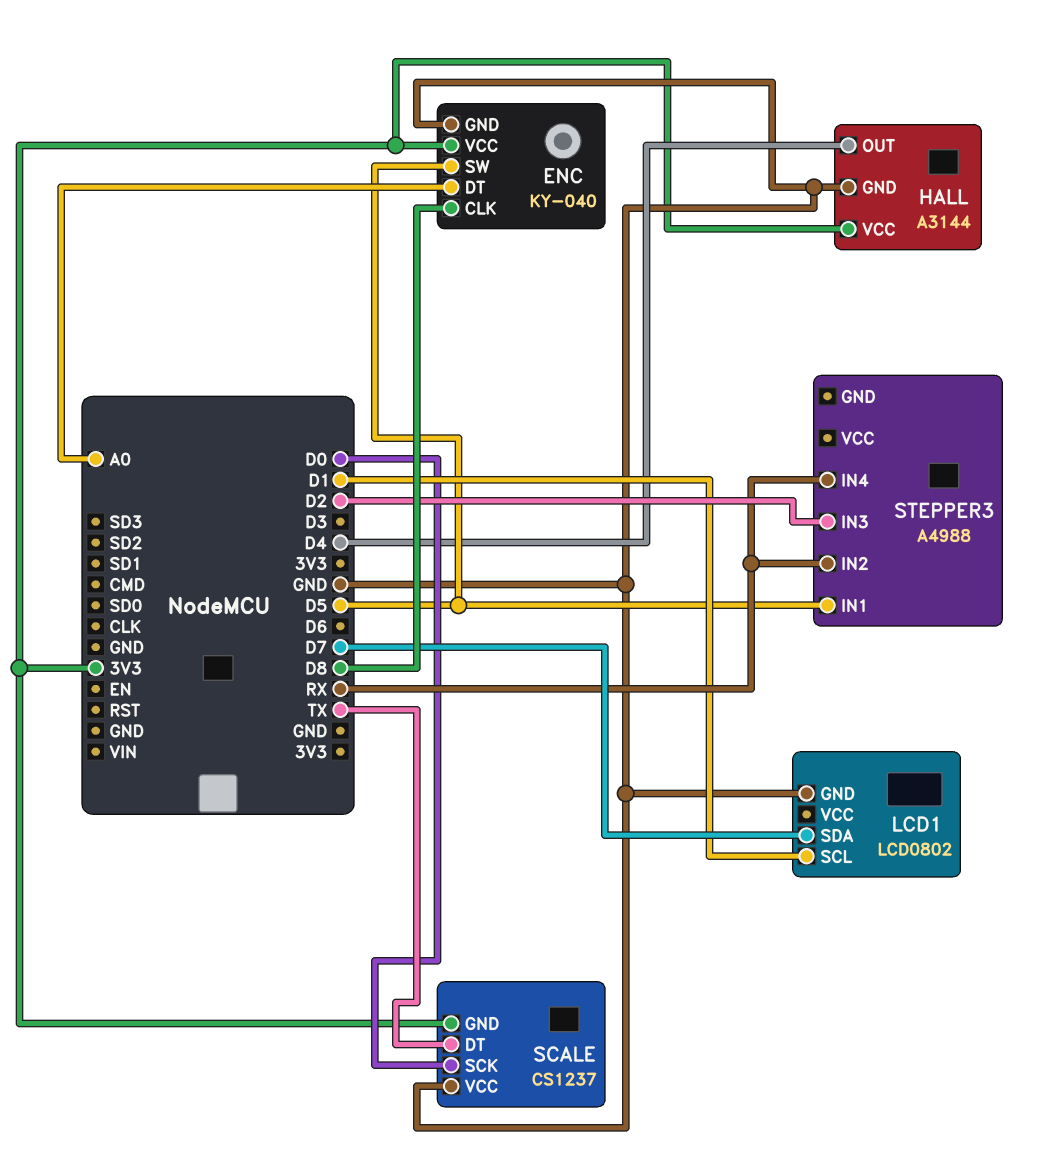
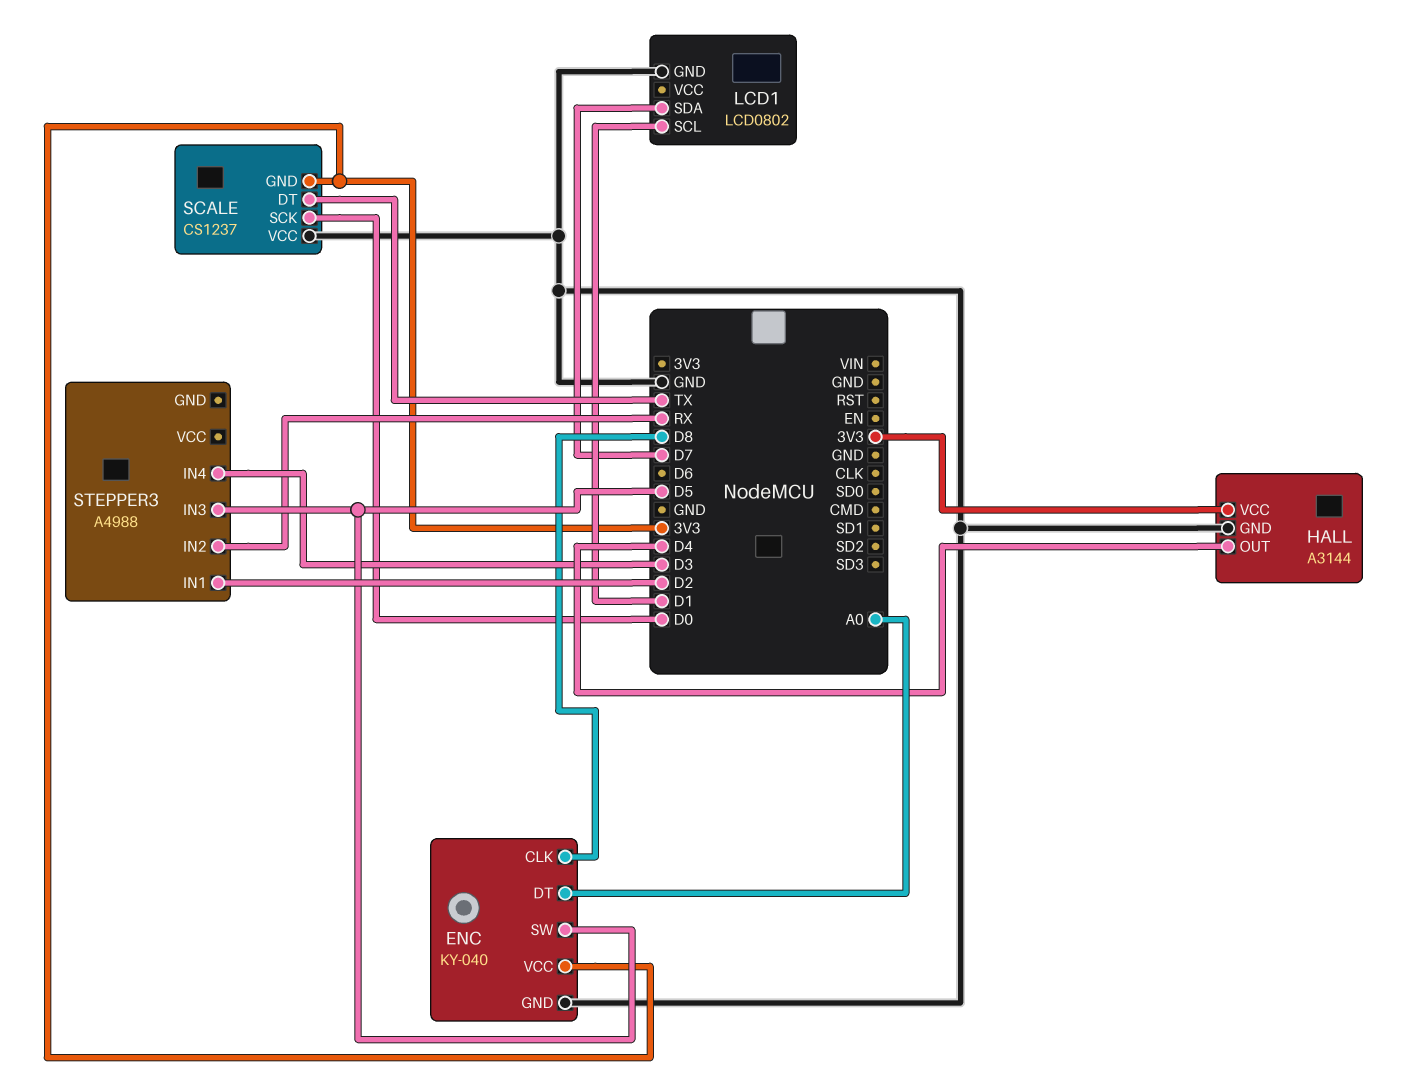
STEPPER3 pin IN1: D5 -> D2
STEPPER3 pin IN3: D2 -> D5
STEPPER3 pin IN4: RX -> D3

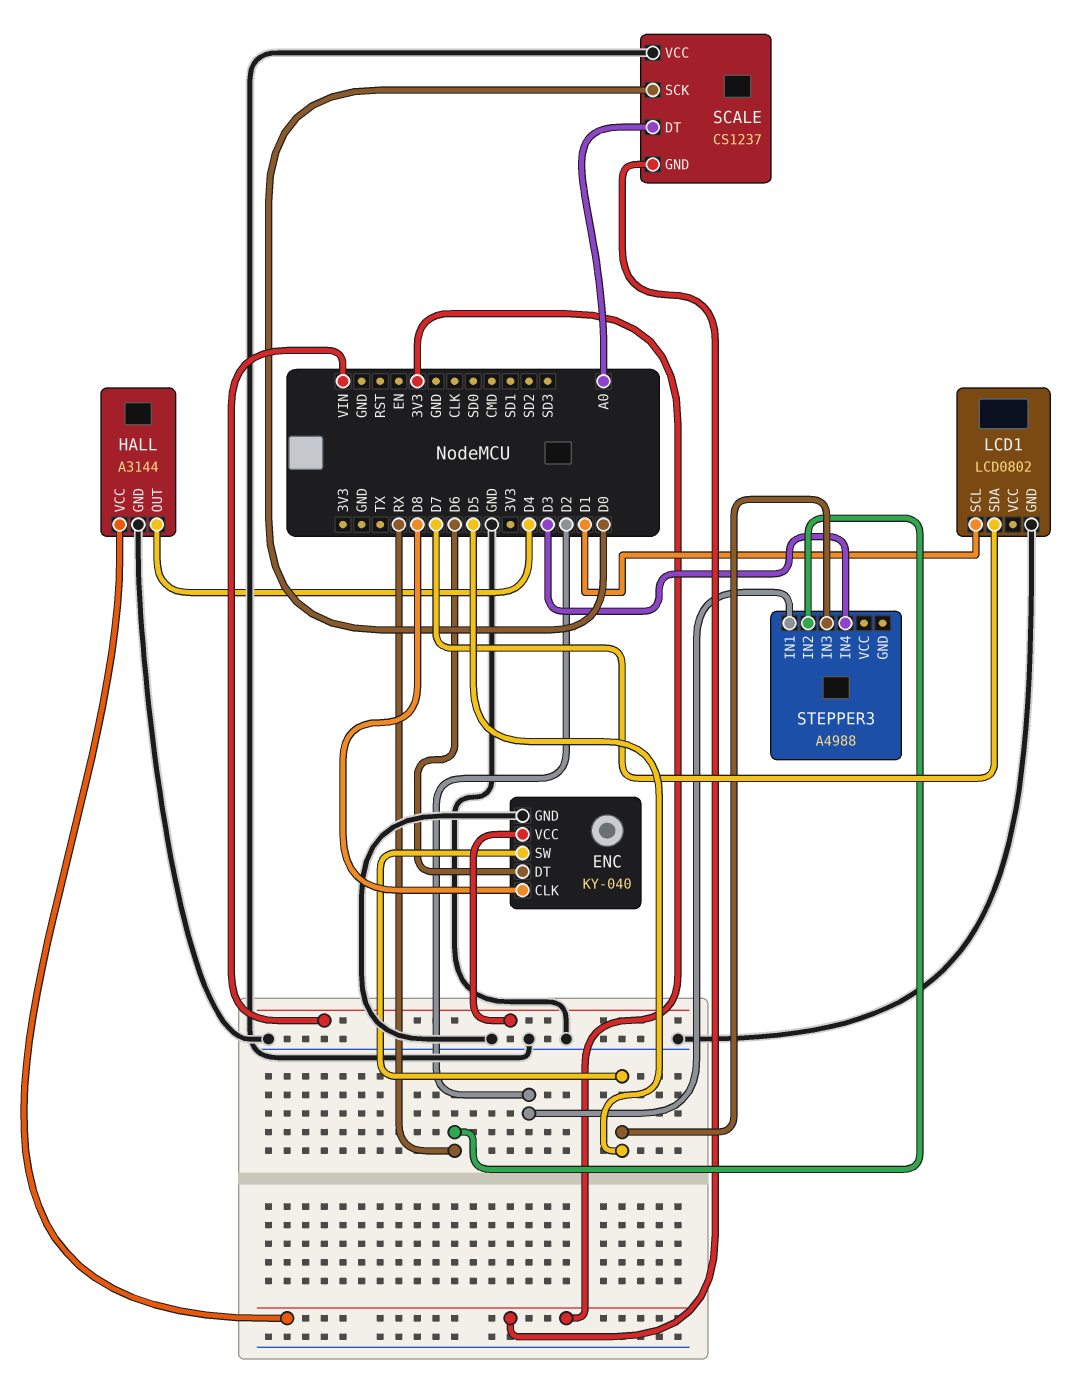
ENC pin DT: A0 -> D6
ENC pin VCC: 3V3 -> VIN
SCALE pin DT: TX -> A0

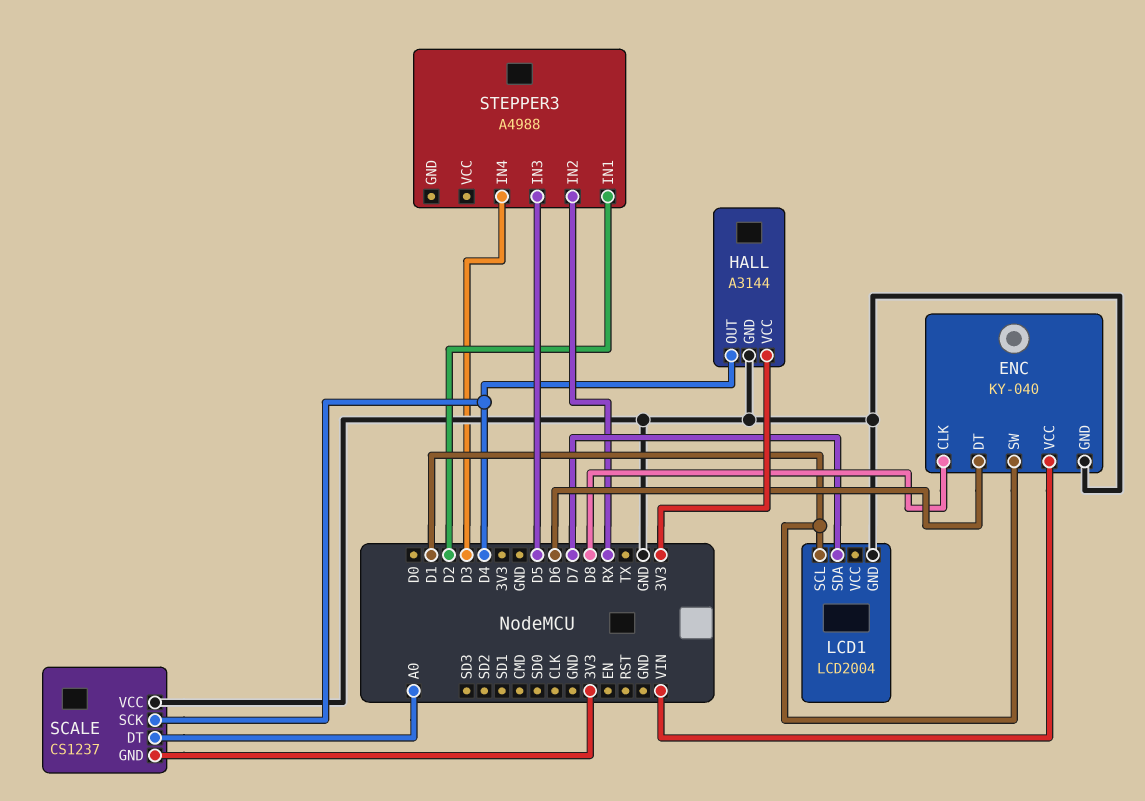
ENC pin SW: D5 -> D1
LCD1: LCD0802 -> LCD2004
SCALE pin SCK: D0 -> D4

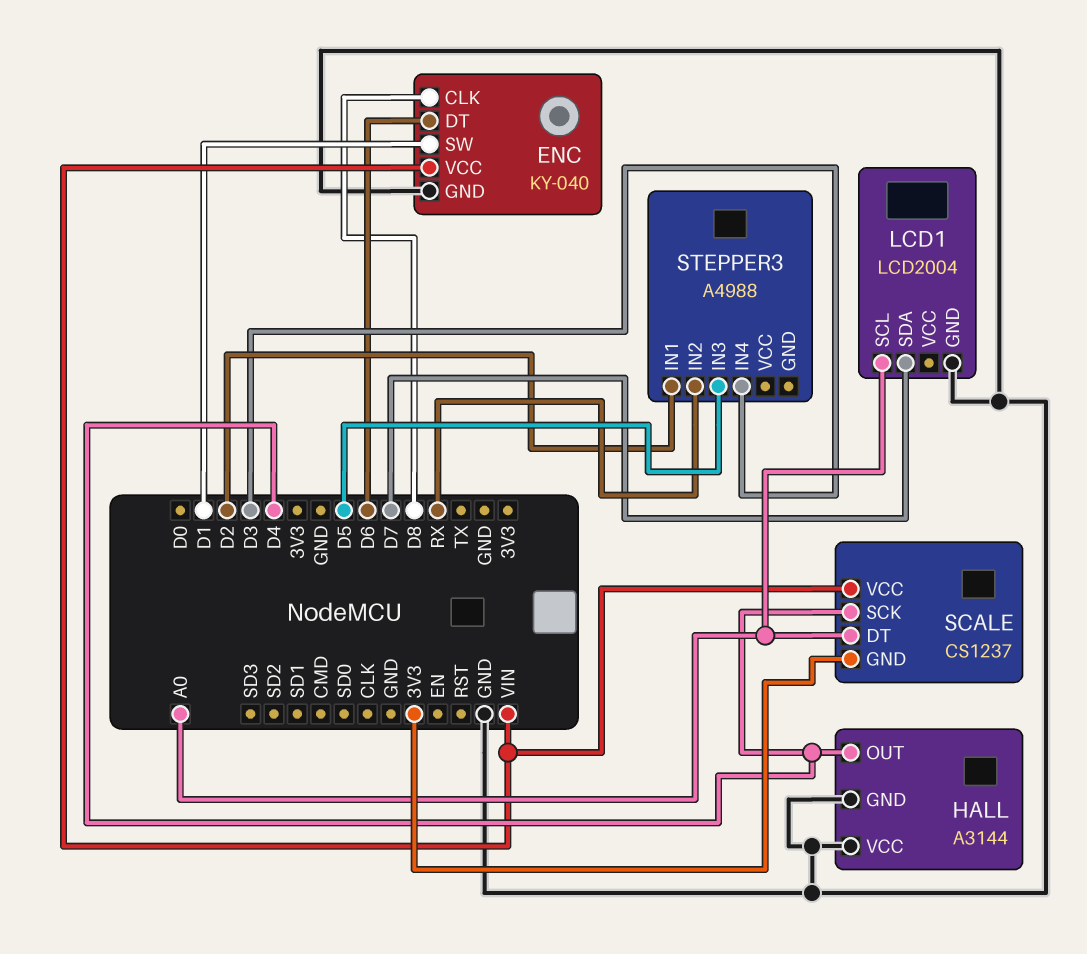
HALL pin VCC: 3V3 -> GND
LCD1 pin SCL: D1 -> A0
SCALE pin VCC: GND -> VIN

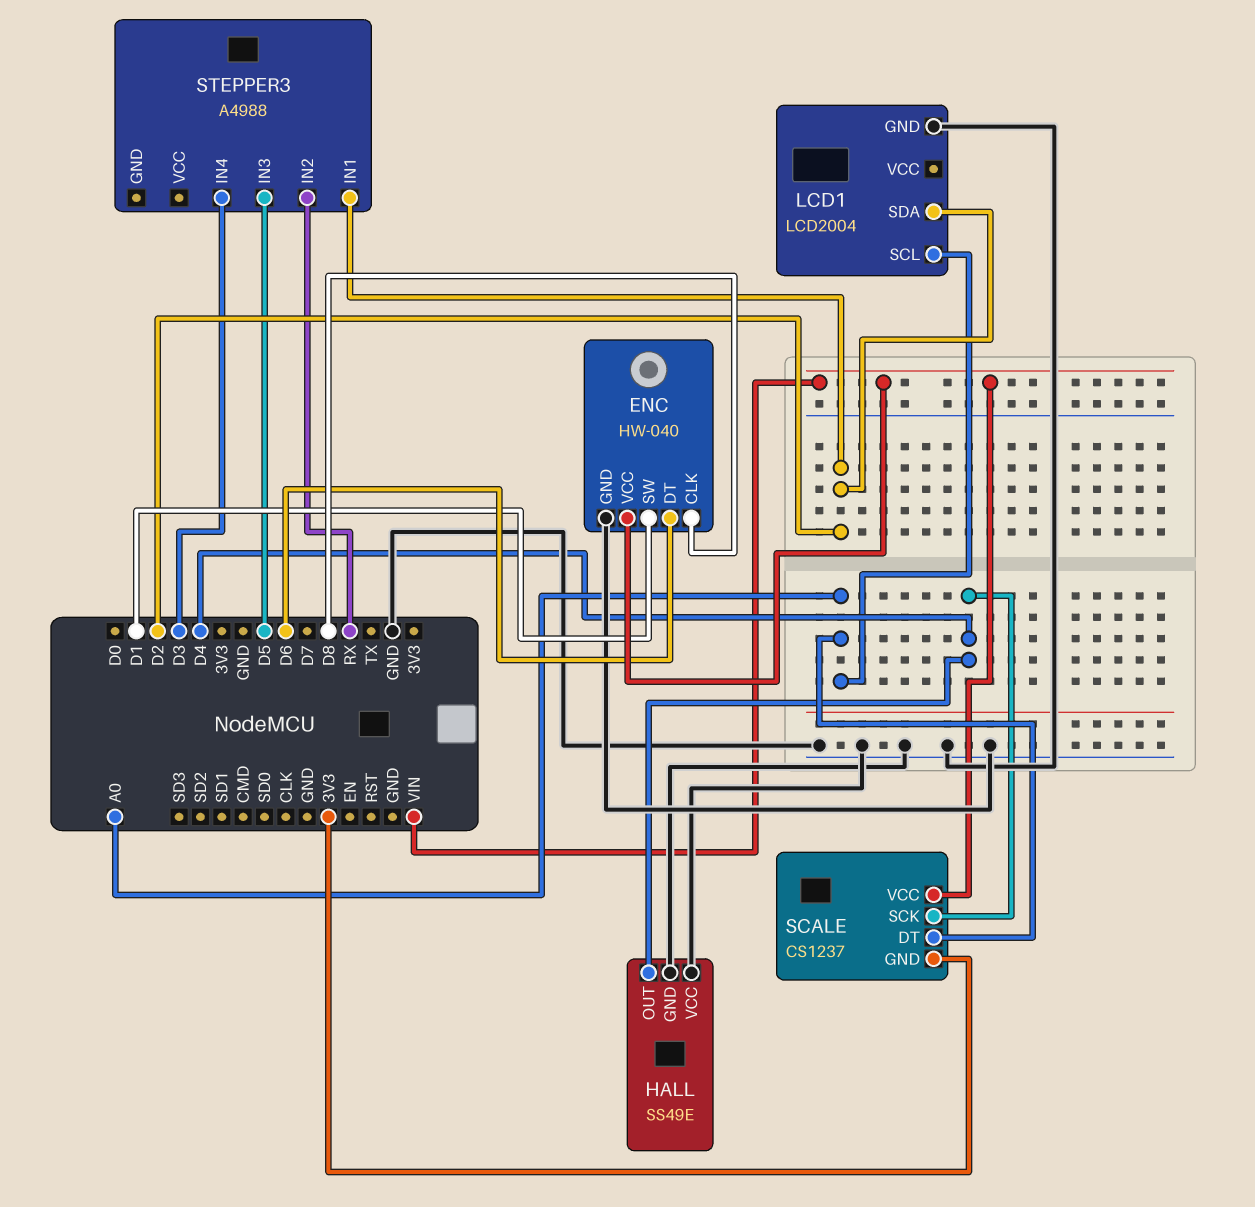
ENC: KY-040 -> HW-040
HALL: A3144 -> SS49E
LCD1 pin SDA: D7 -> D2

